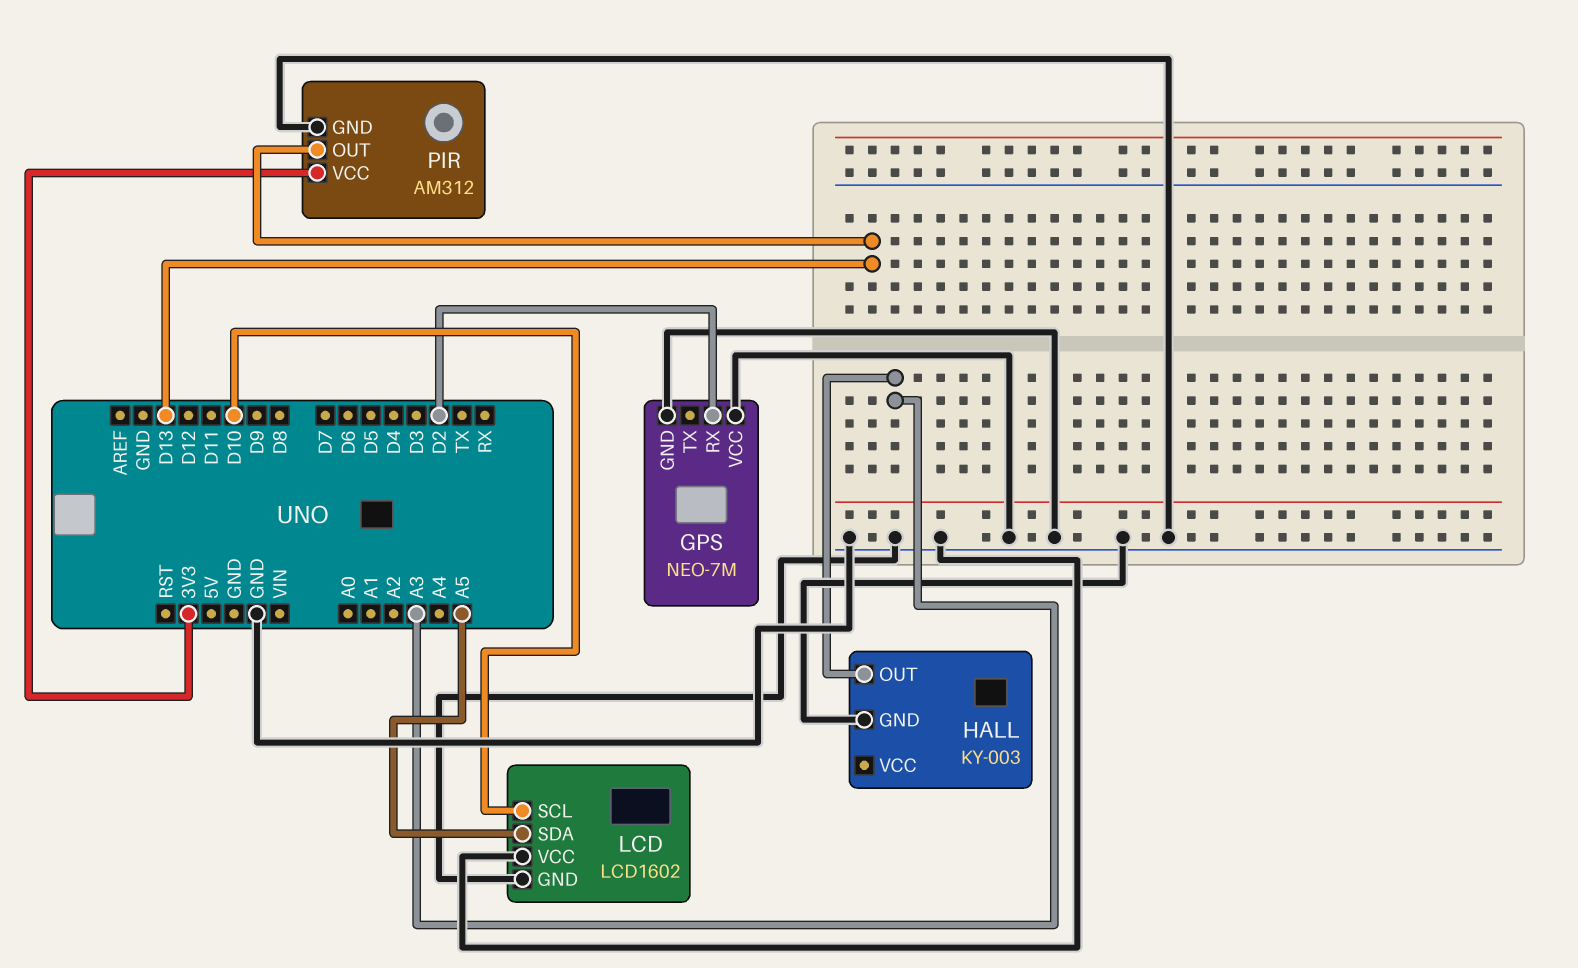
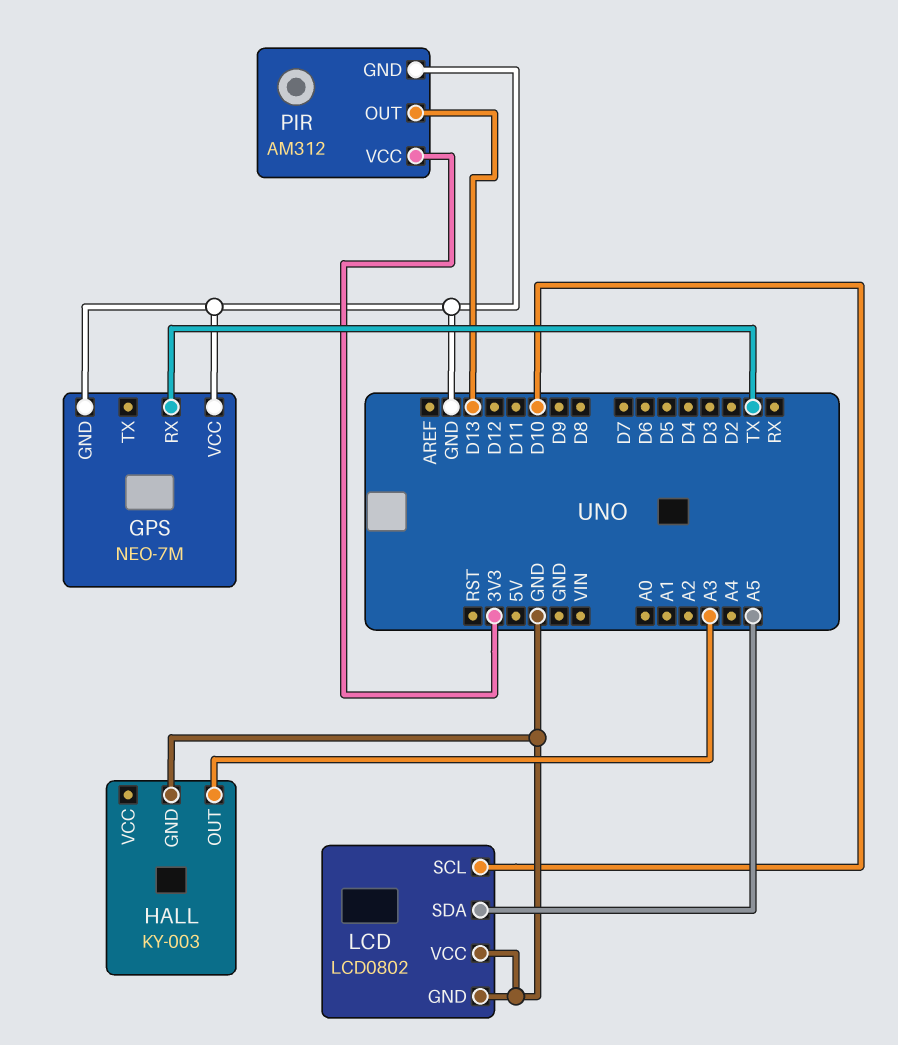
GPS pin RX: D2 -> TX
LCD: LCD1602 -> LCD0802

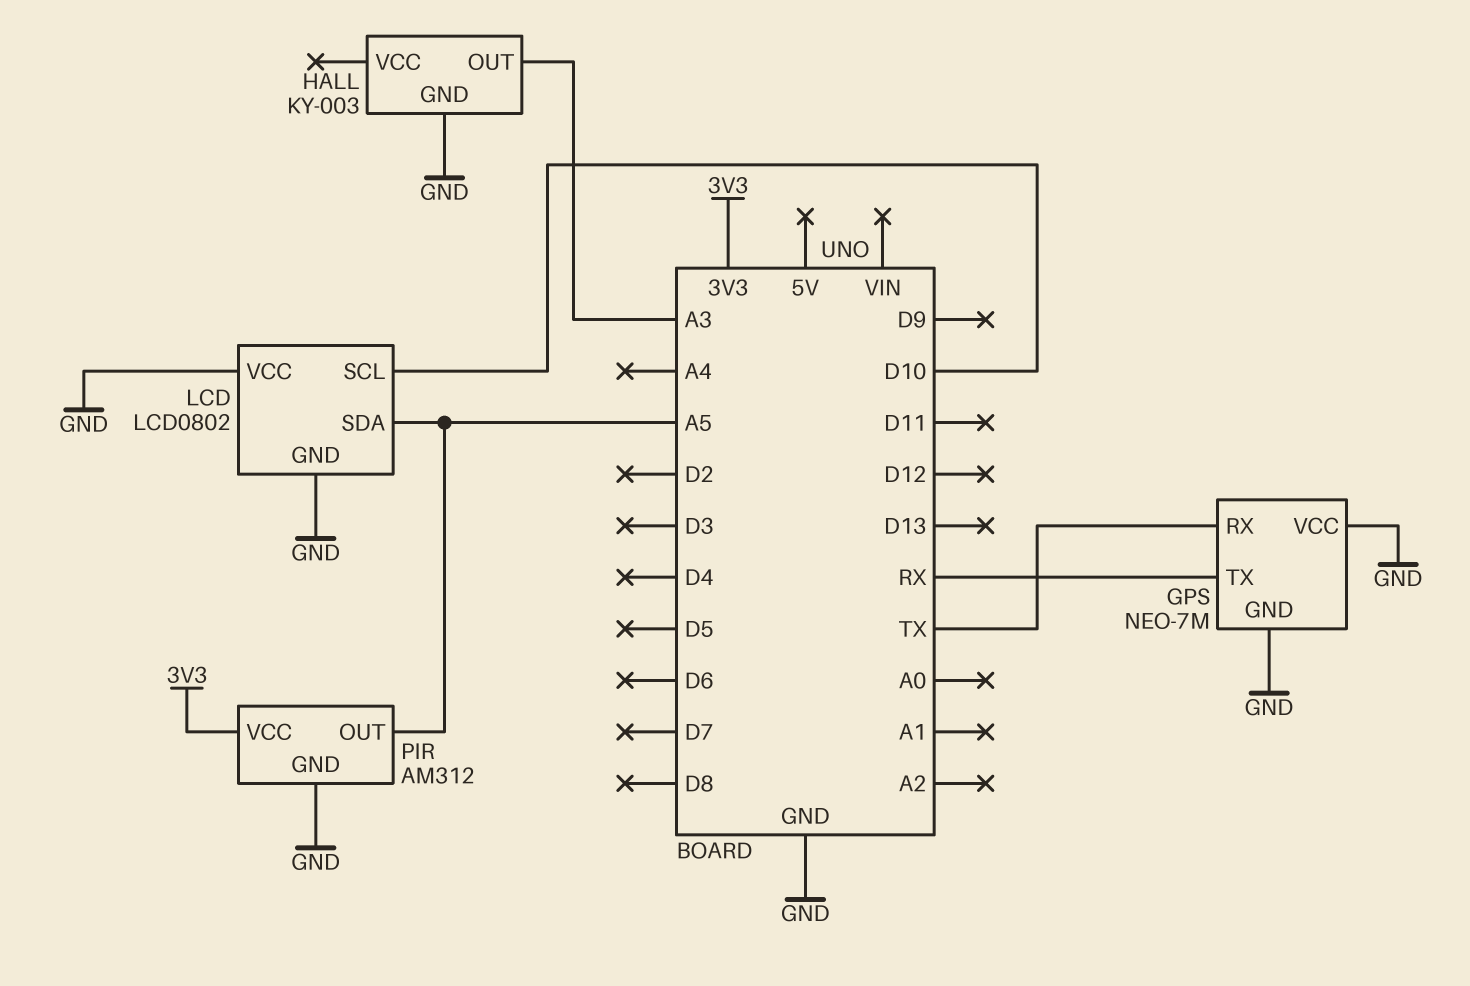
GPS pin TX: none -> RX
PIR pin OUT: D13 -> A5

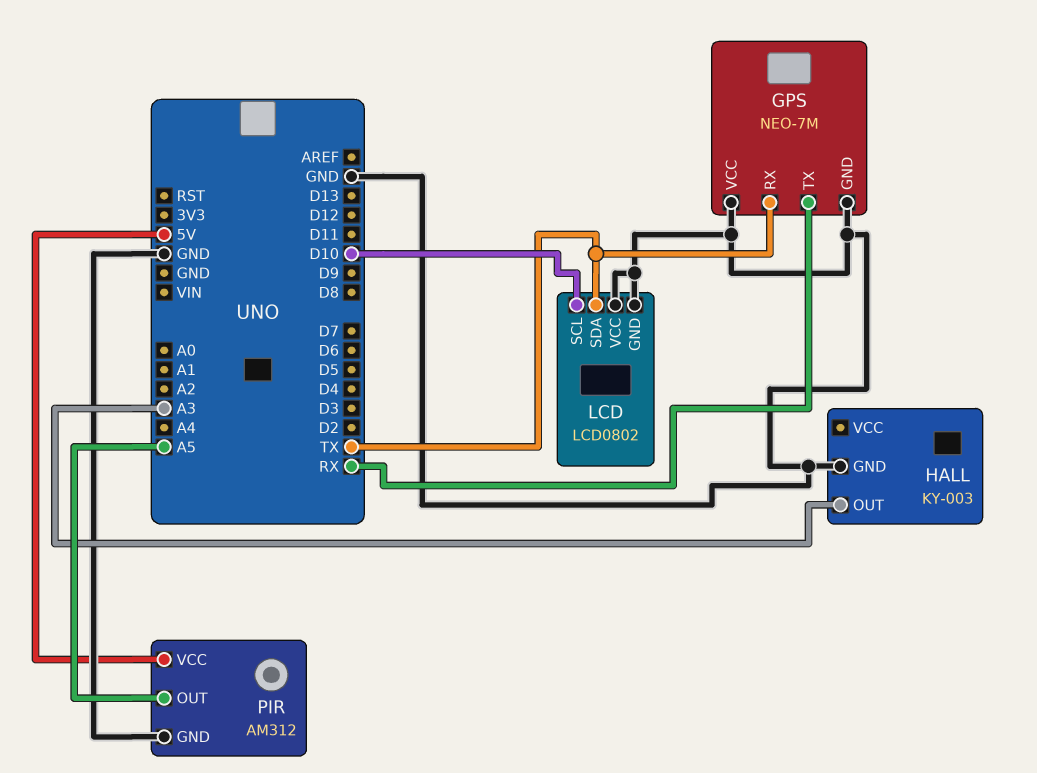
LCD pin SDA: A5 -> TX
PIR pin VCC: 3V3 -> 5V

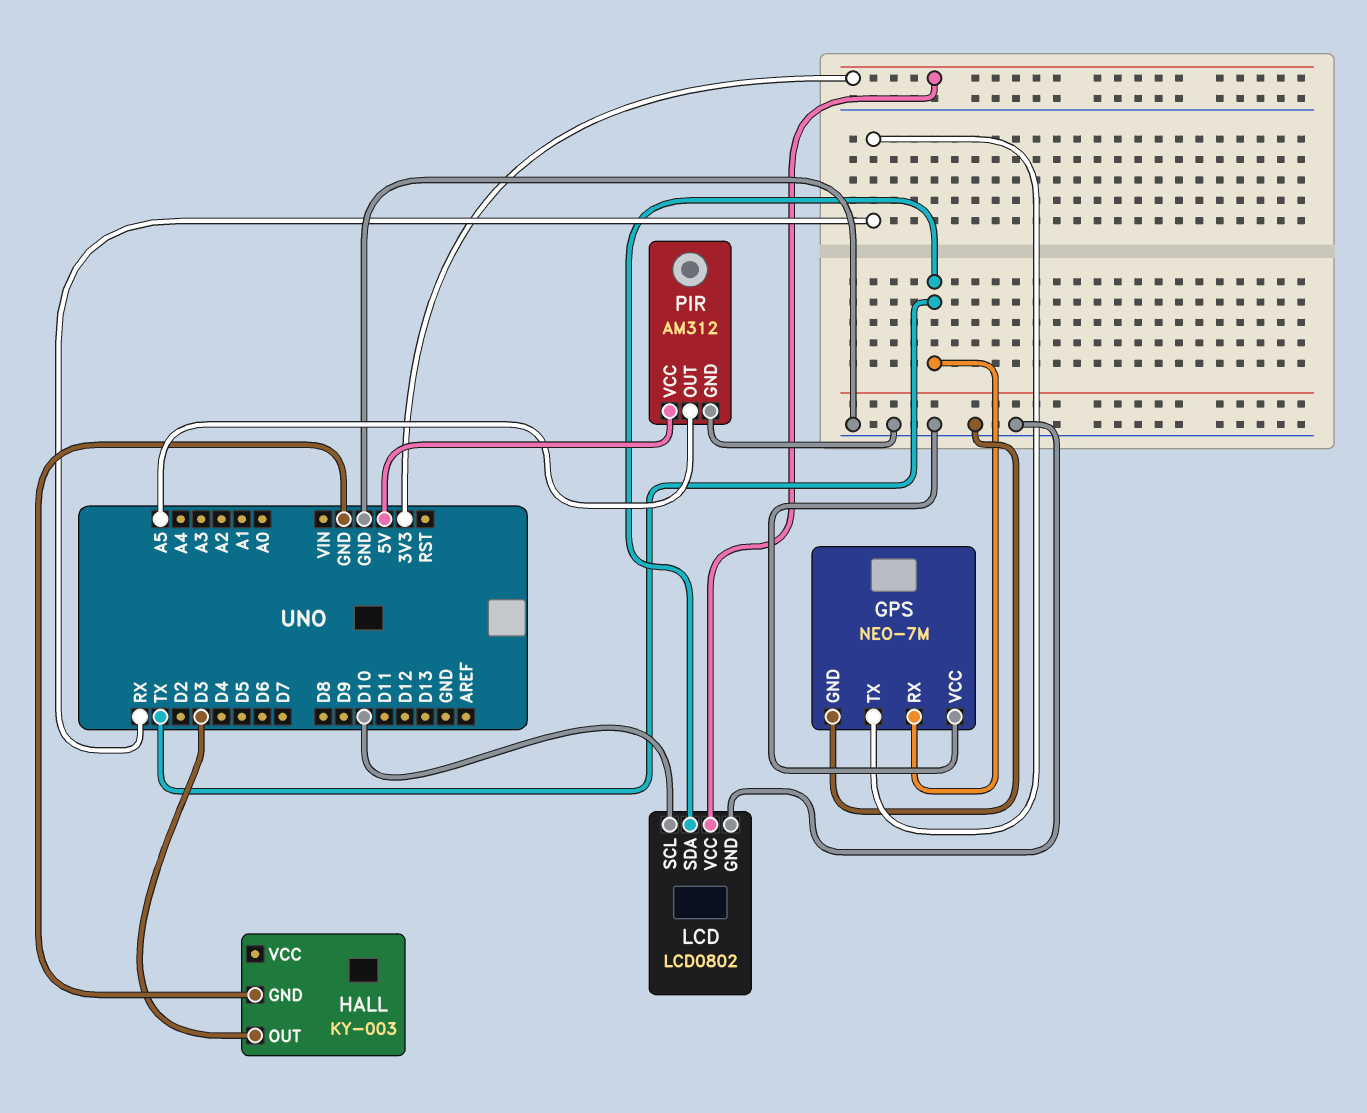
HALL pin OUT: A3 -> D3
LCD pin VCC: GND -> 3V3

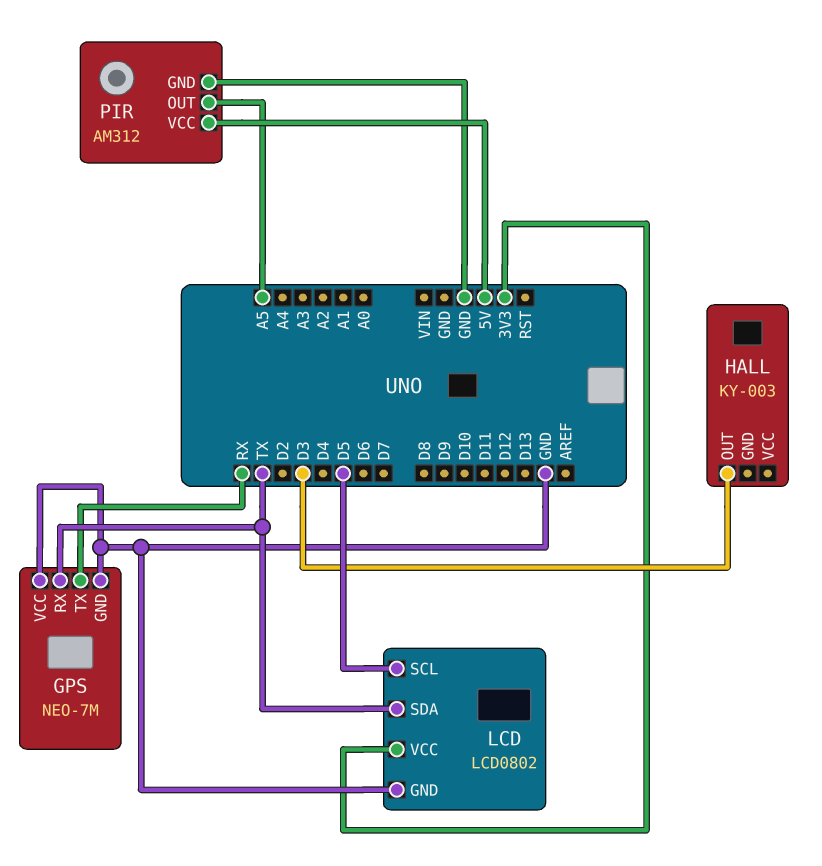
HALL pin GND: GND -> none
LCD pin SCL: D10 -> D5

